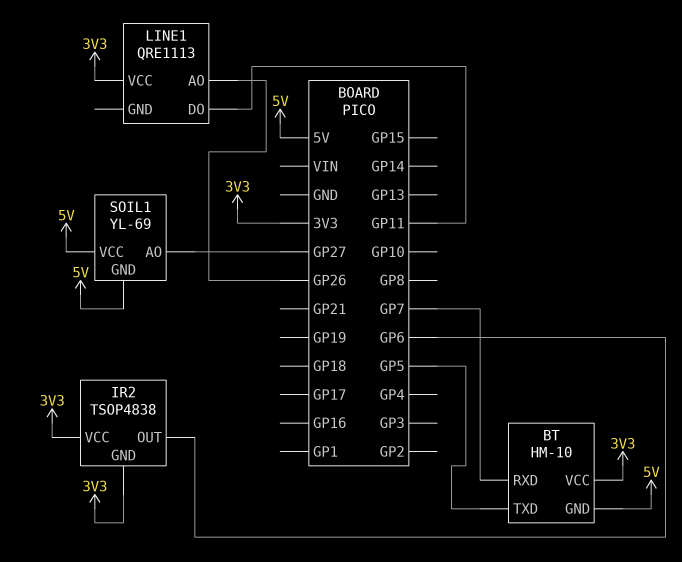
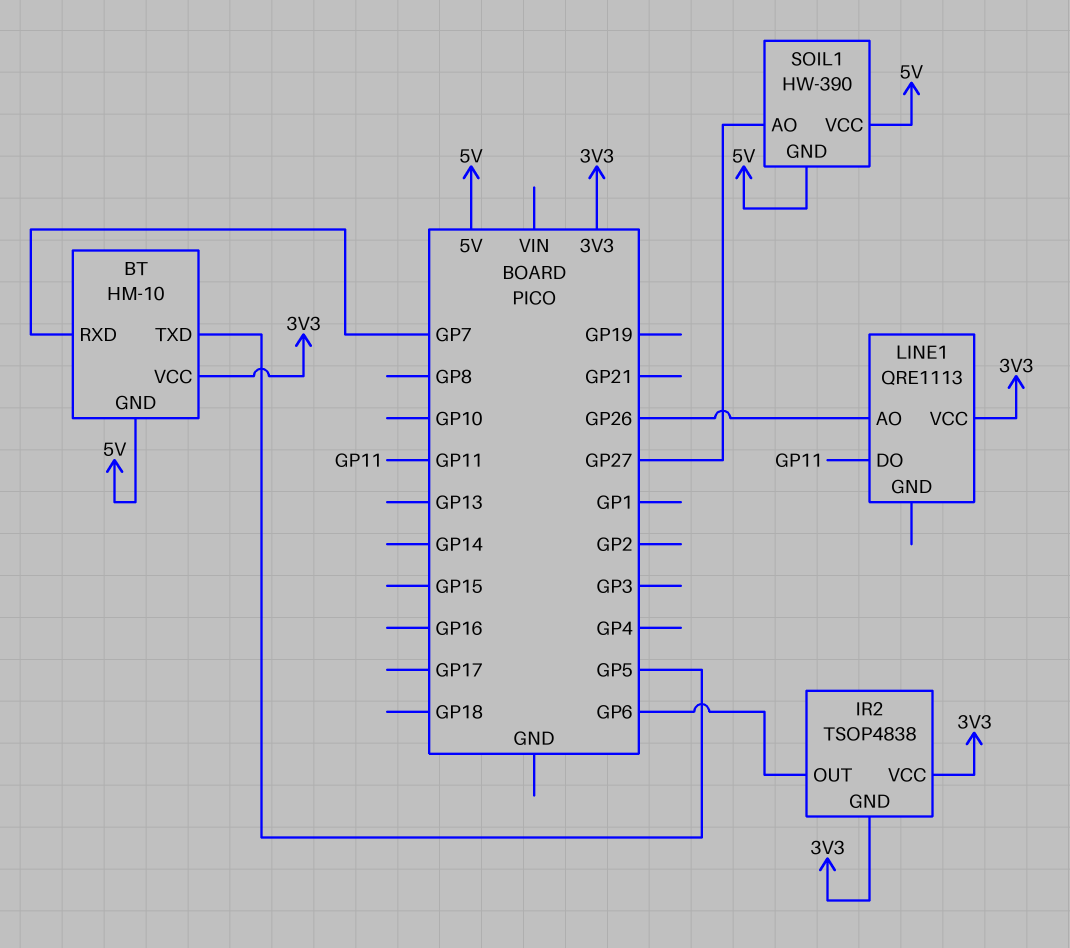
SOIL1: YL-69 -> HW-390

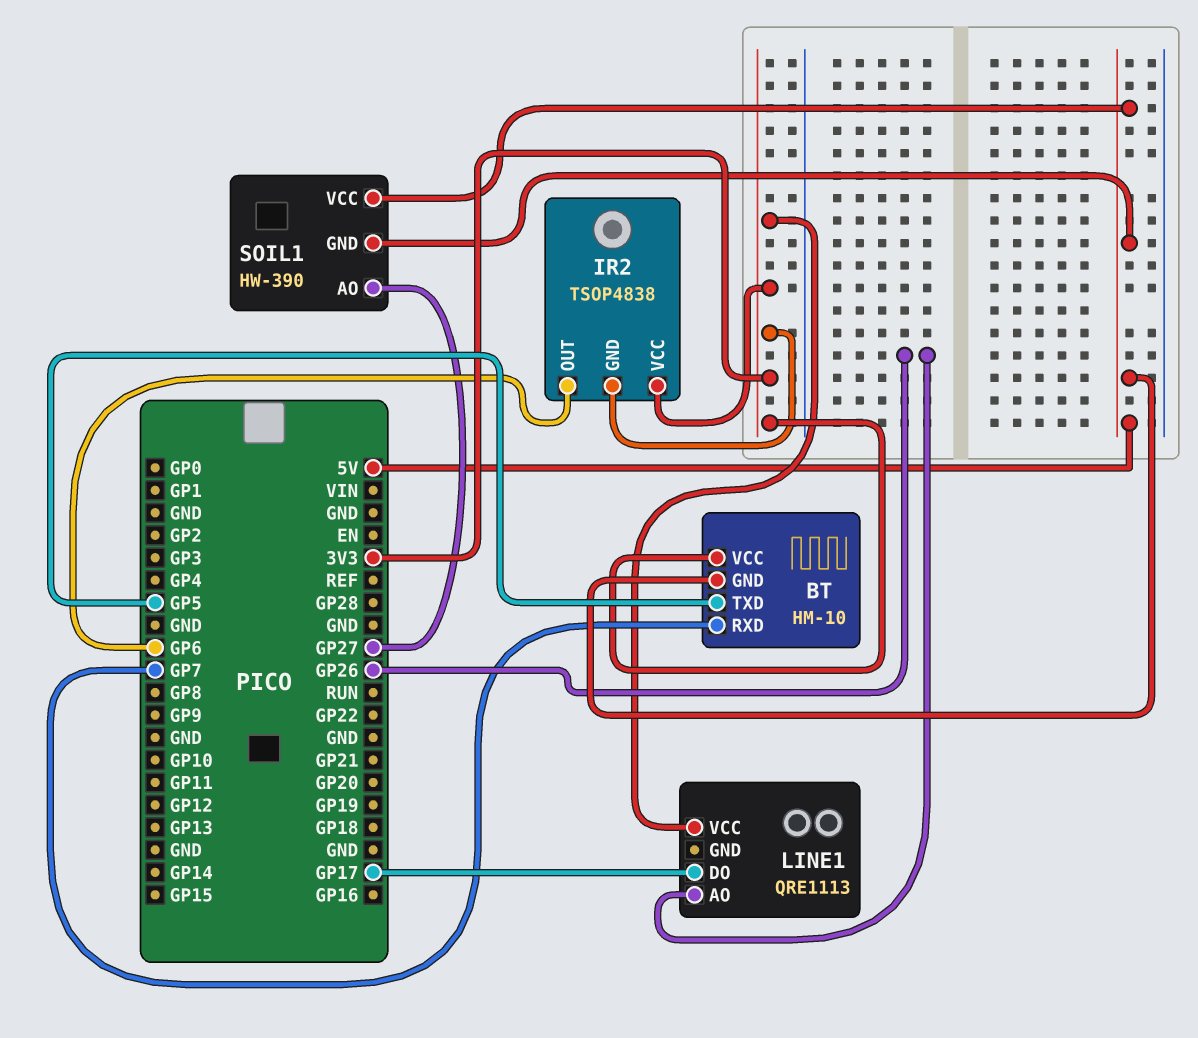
LINE1 pin DO: GP11 -> GP17

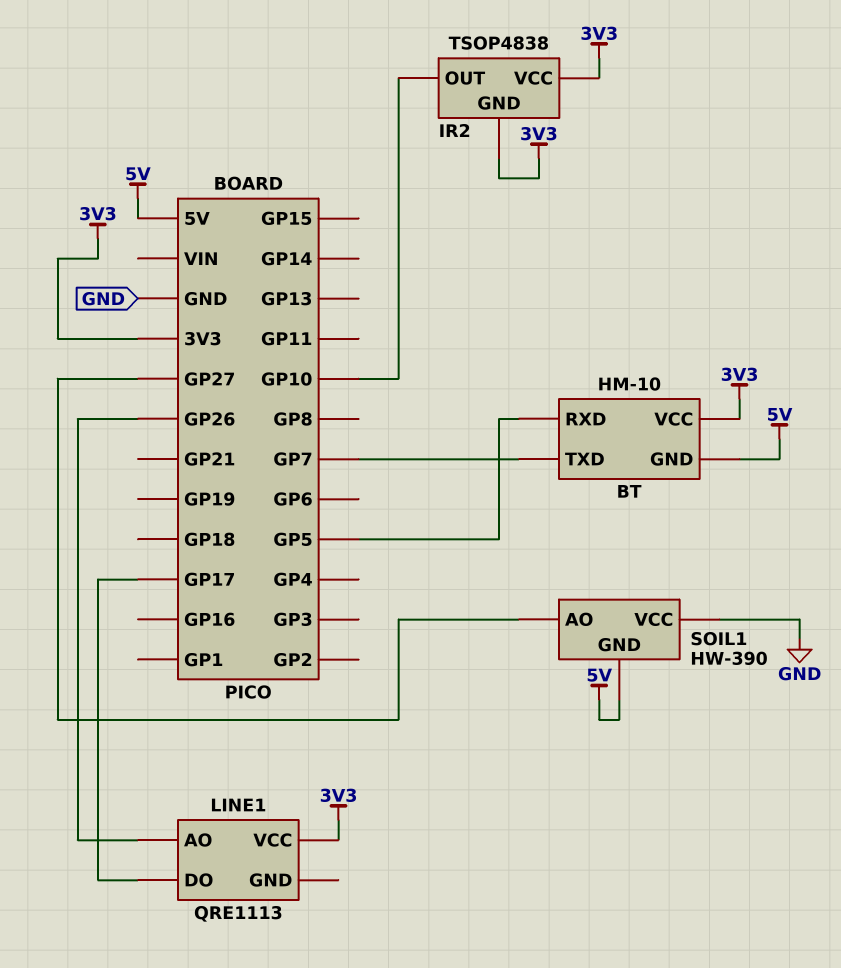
BT pin RXD: GP7 -> GP5
BT pin TXD: GP5 -> GP7
IR2 pin OUT: GP6 -> GP10
SOIL1 pin VCC: 5V -> GND

